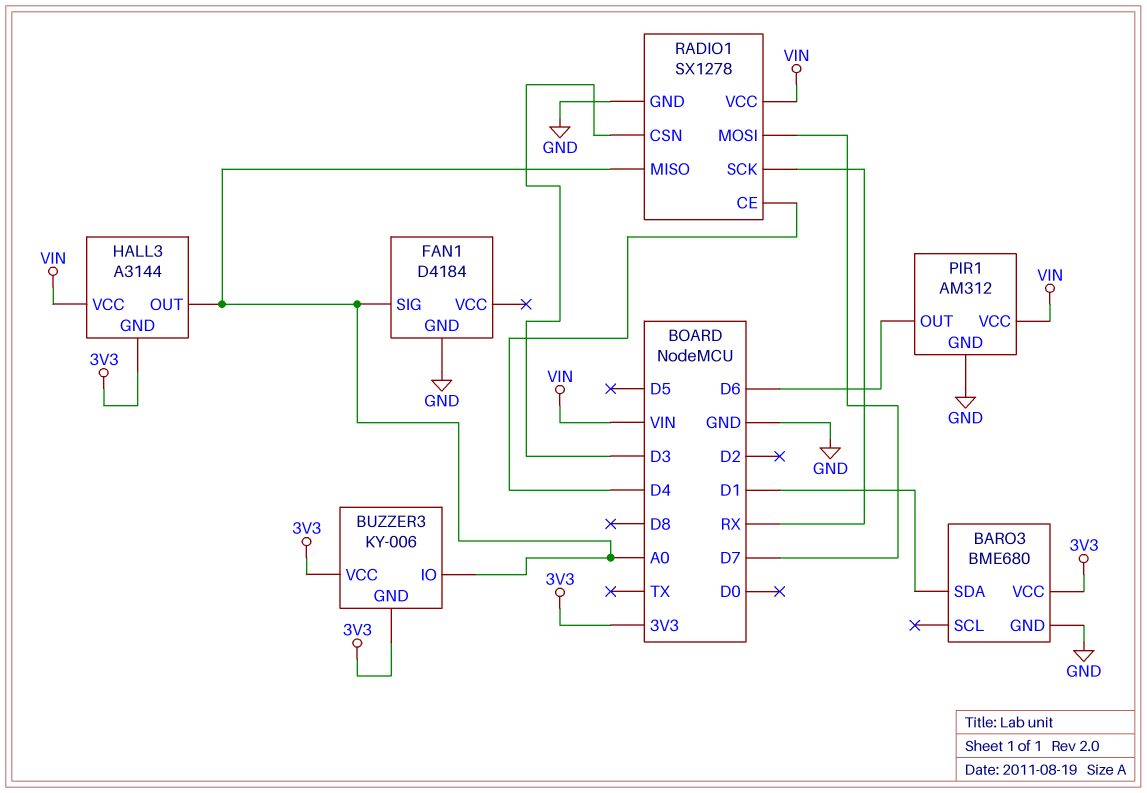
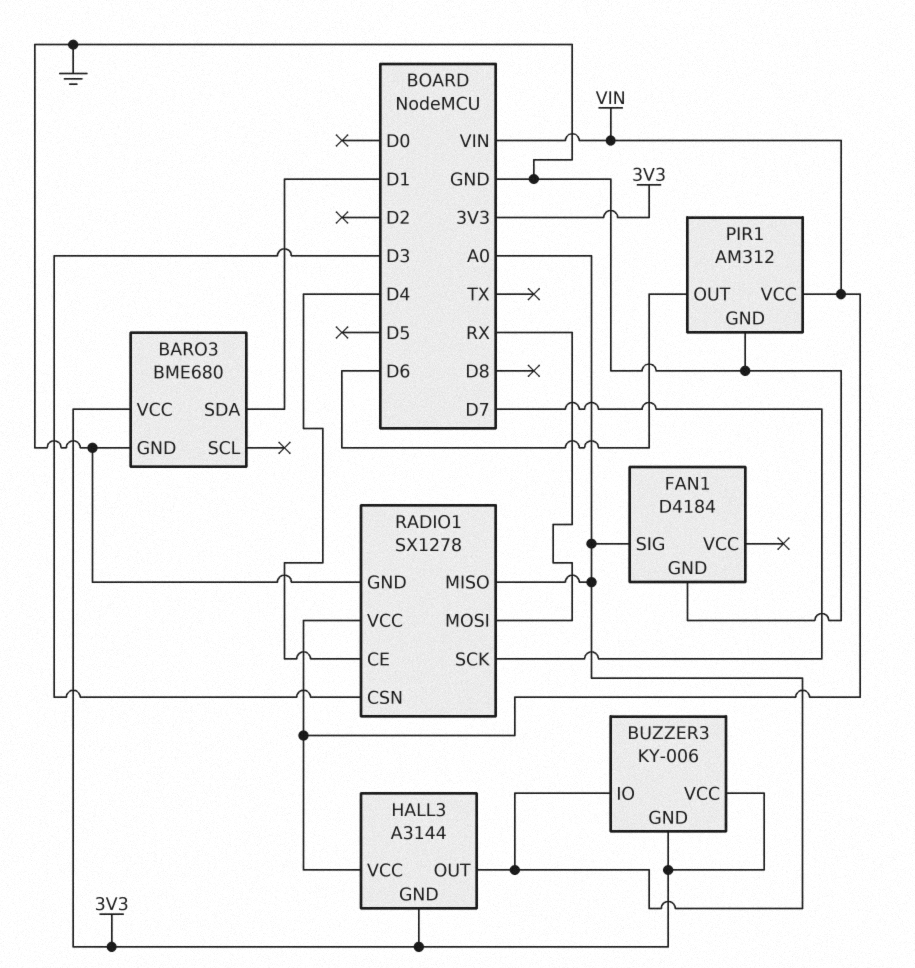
RADIO1 pin MOSI: D7 -> RX
RADIO1 pin SCK: RX -> D7

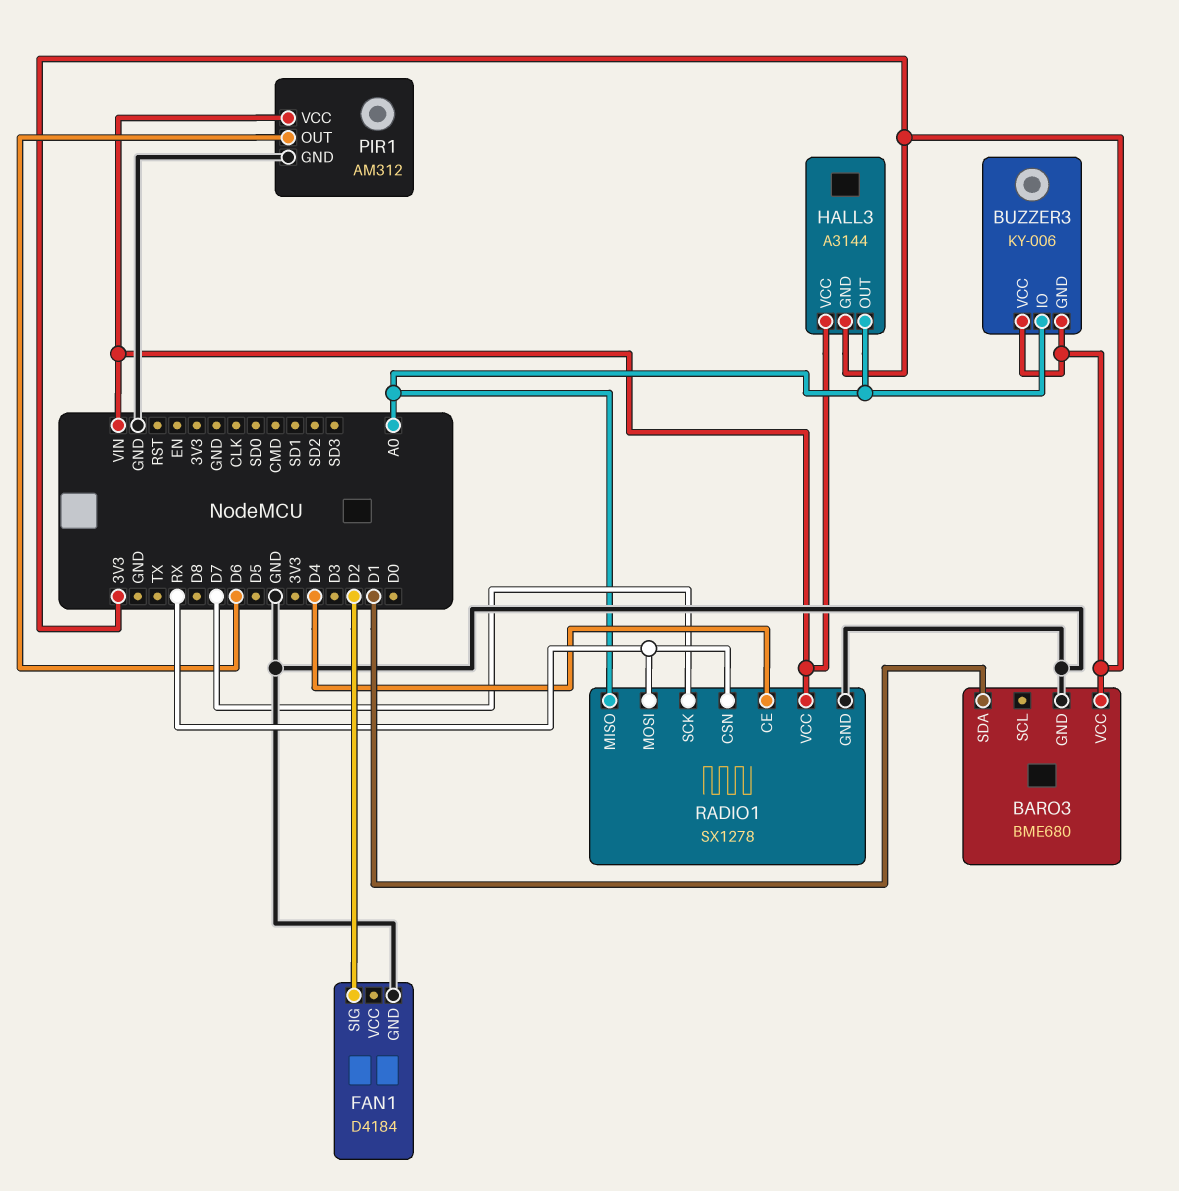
FAN1 pin SIG: A0 -> D2
RADIO1 pin CSN: D3 -> RX

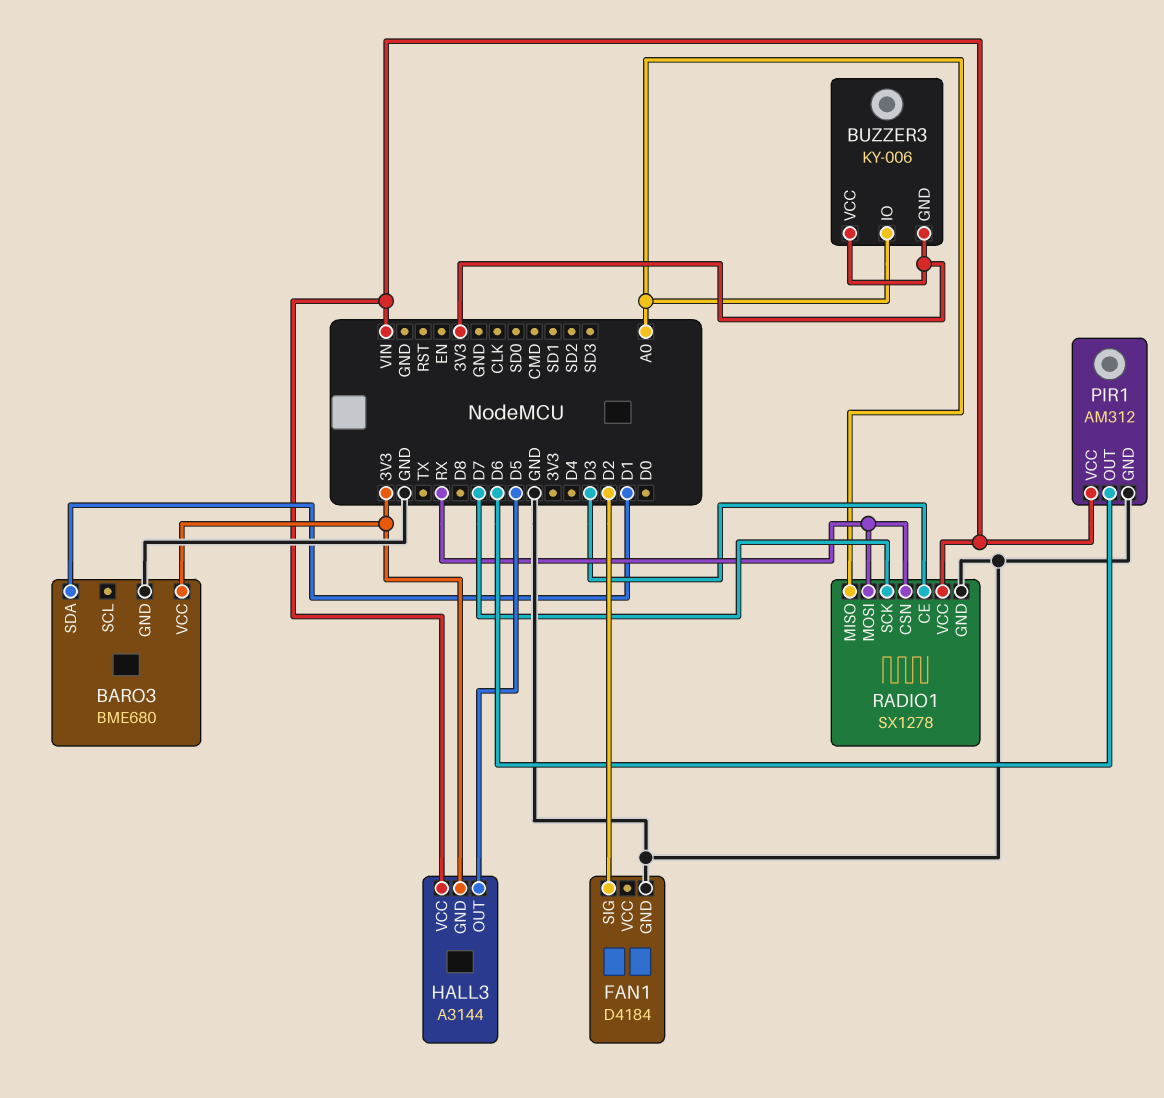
HALL3 pin OUT: A0 -> D5
RADIO1 pin CE: D4 -> D3

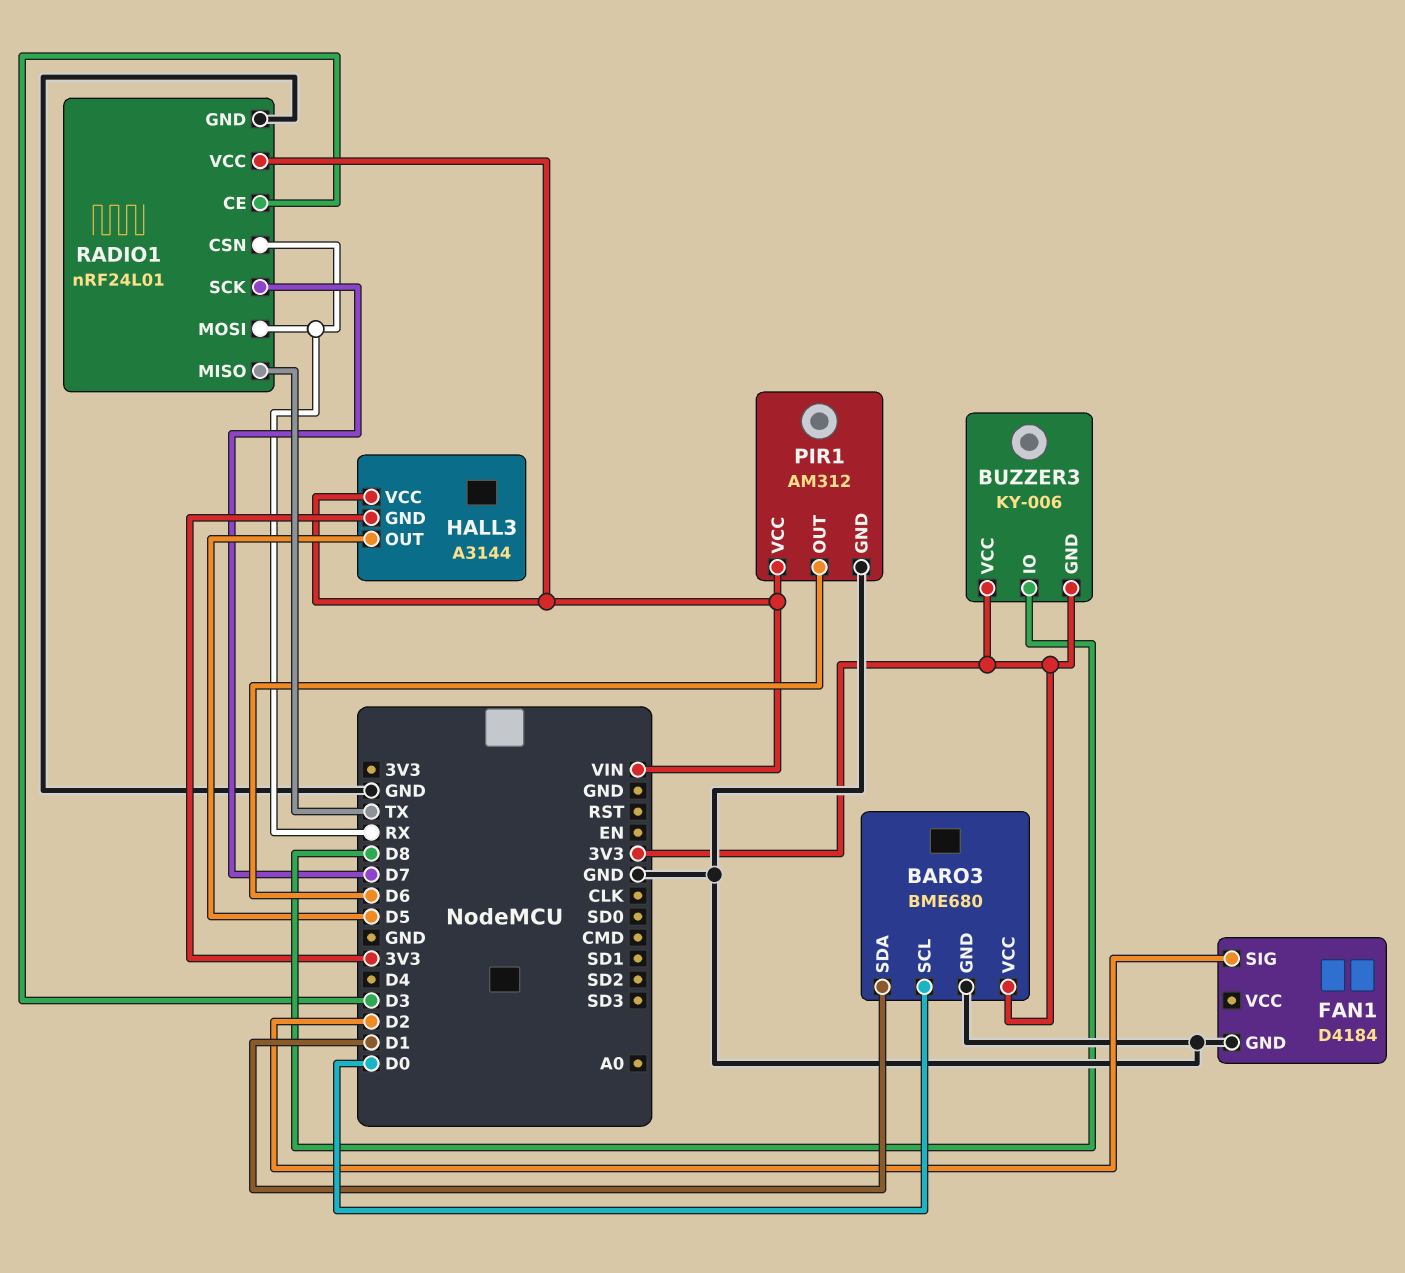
BARO3 pin SCL: none -> D0
BUZZER3 pin IO: A0 -> D8
RADIO1: SX1278 -> nRF24L01
RADIO1 pin MISO: A0 -> TX

